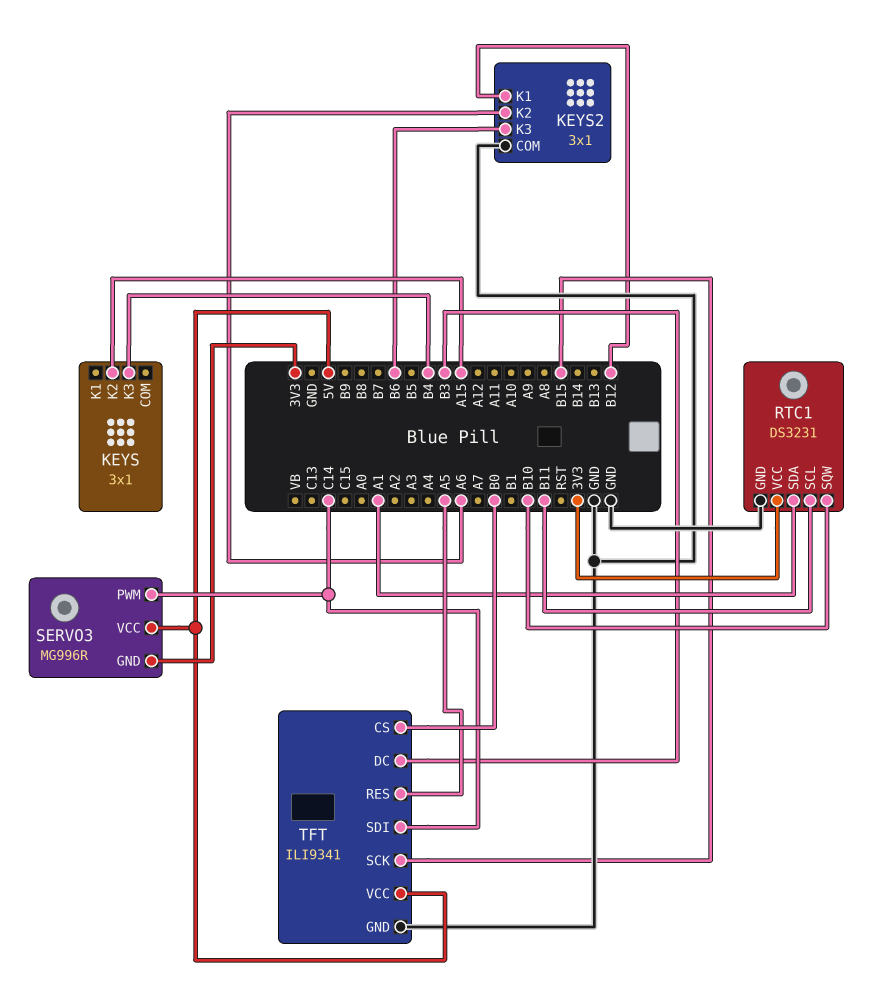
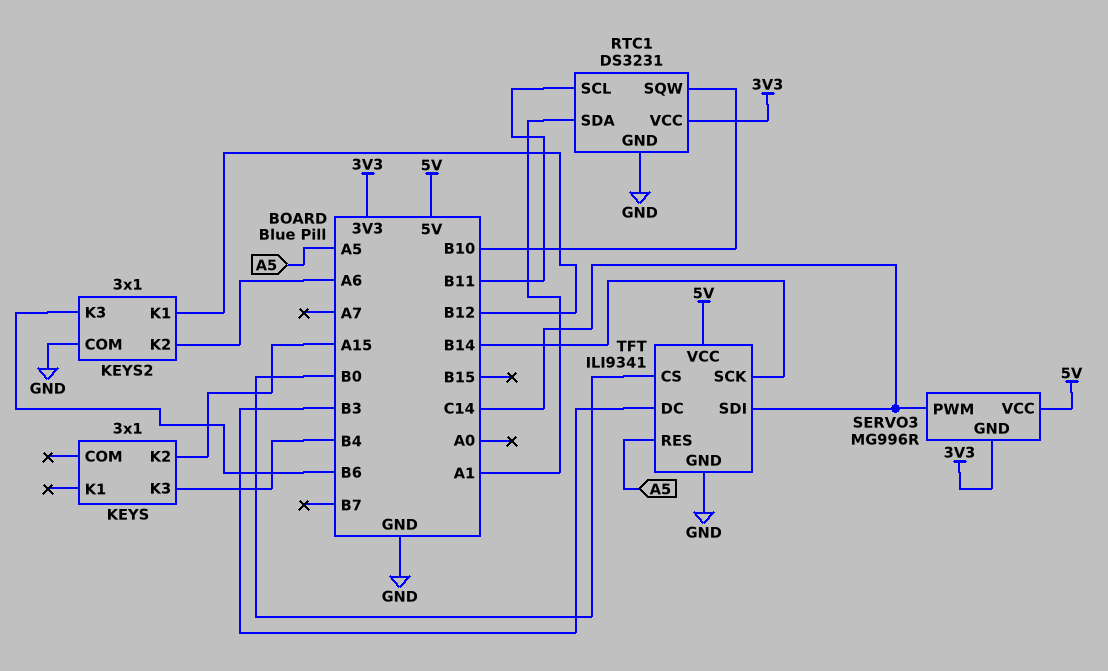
TFT pin SCK: B15 -> B14

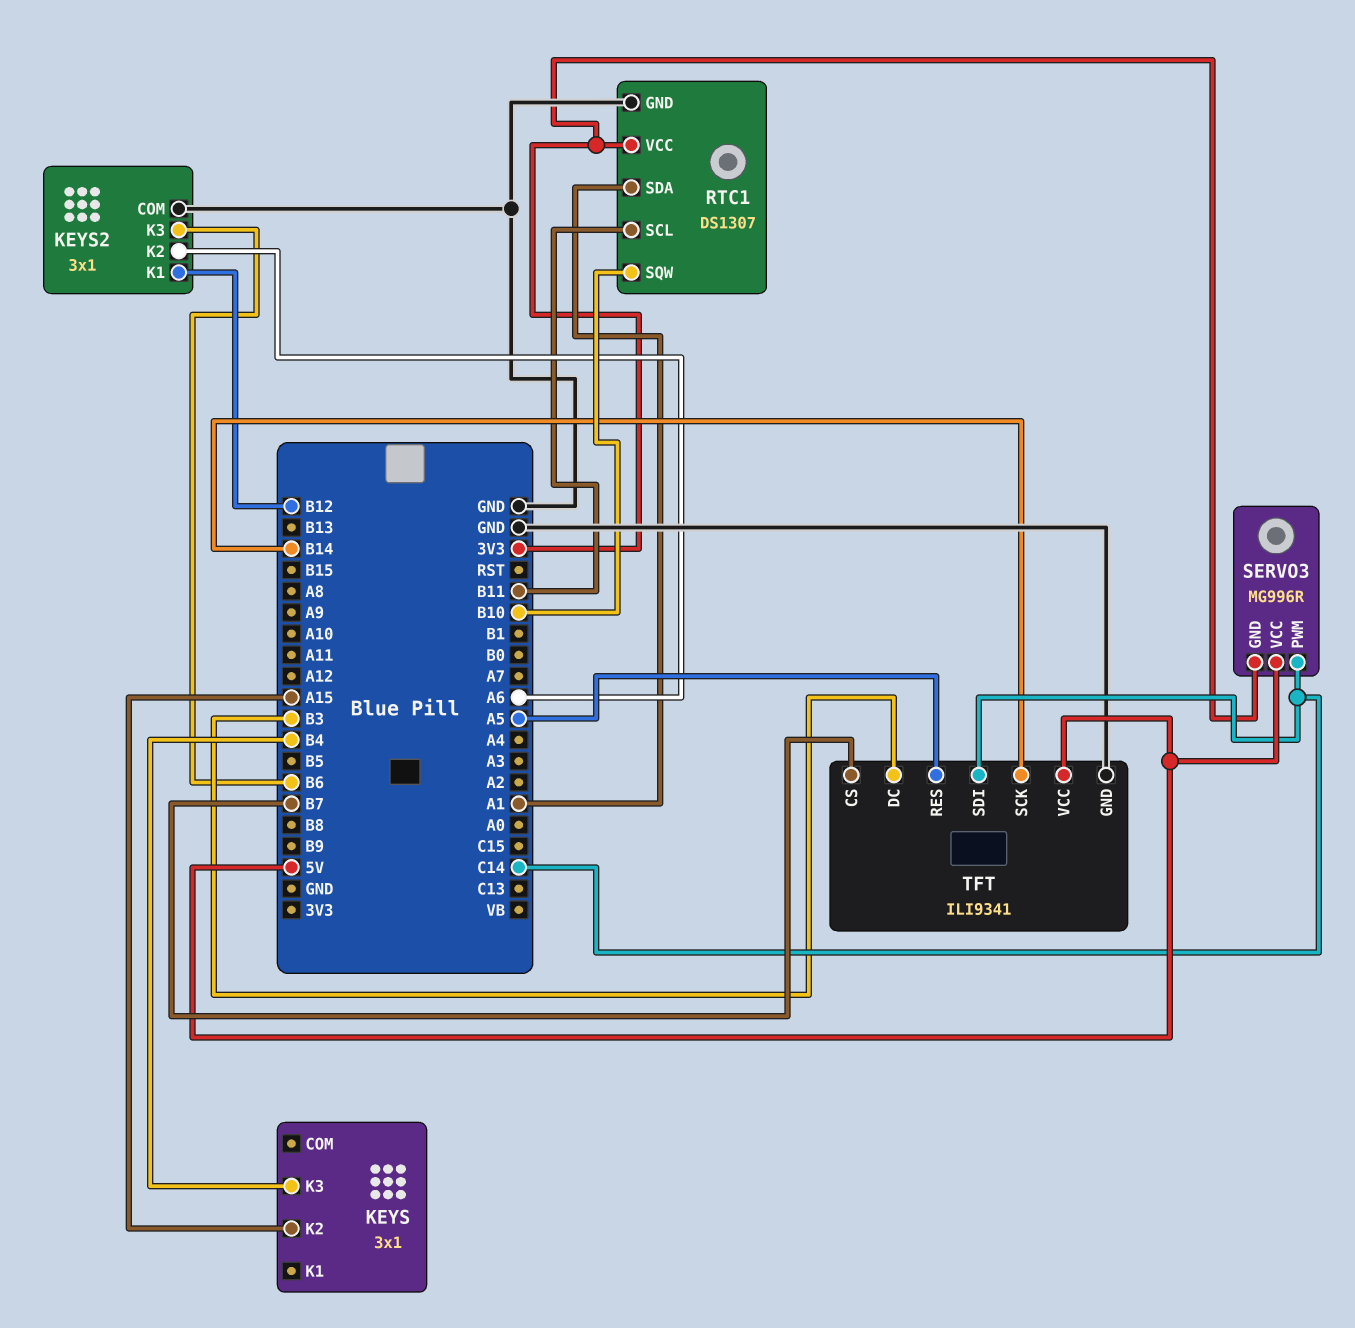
RTC1: DS3231 -> DS1307
TFT pin CS: B0 -> B7

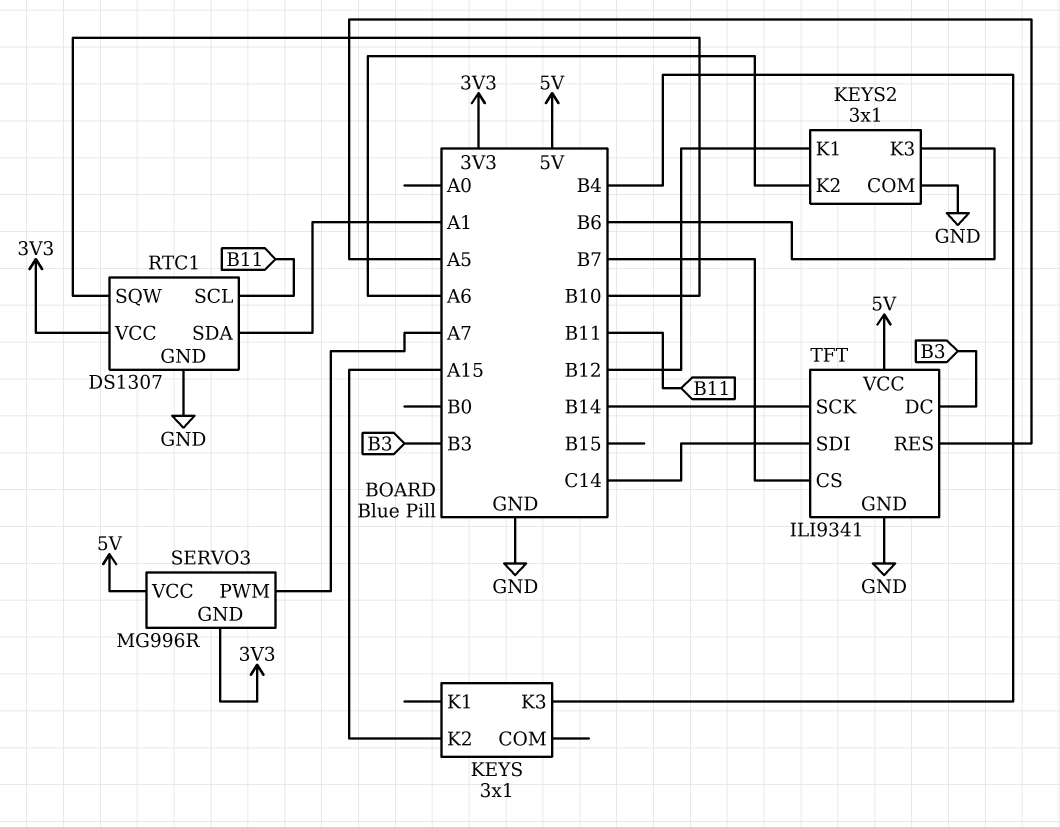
SERVO3 pin PWM: C14 -> A7

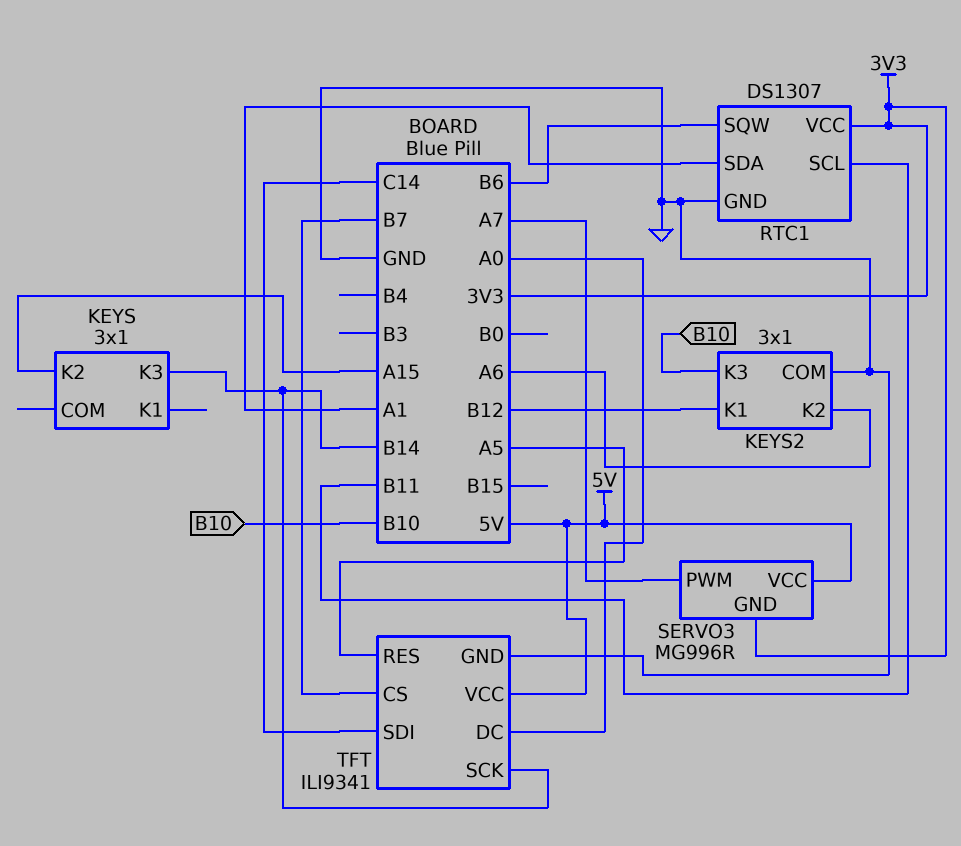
KEYS pin K3: B4 -> B14
KEYS2 pin K3: B6 -> B10
RTC1 pin SQW: B10 -> B6
TFT pin DC: B3 -> A0

